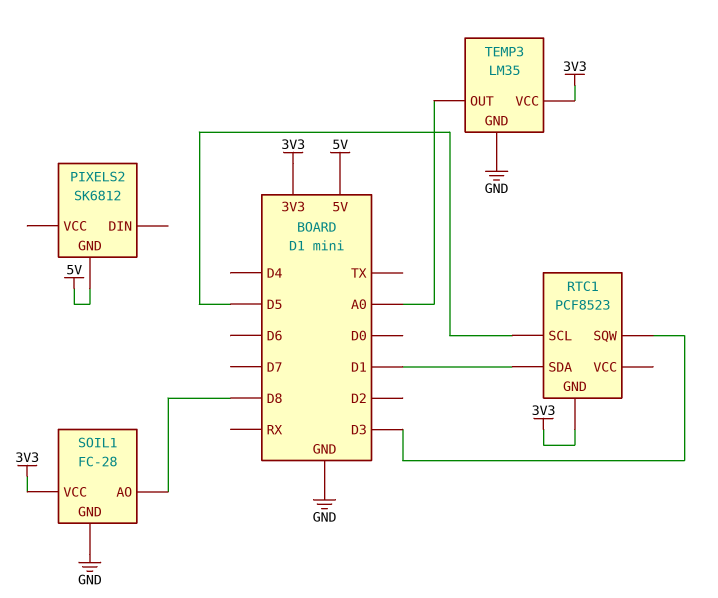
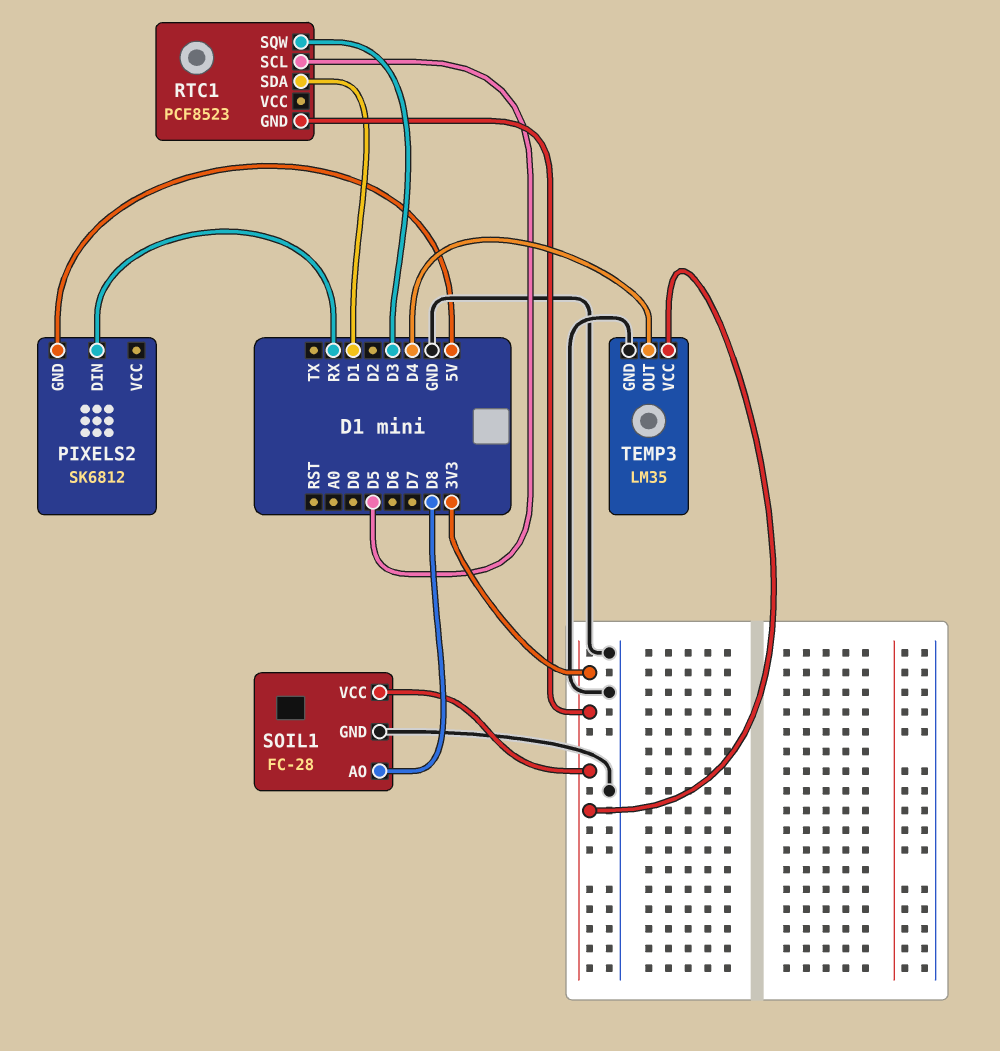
PIXELS2 pin DIN: none -> RX
TEMP3 pin OUT: A0 -> D4

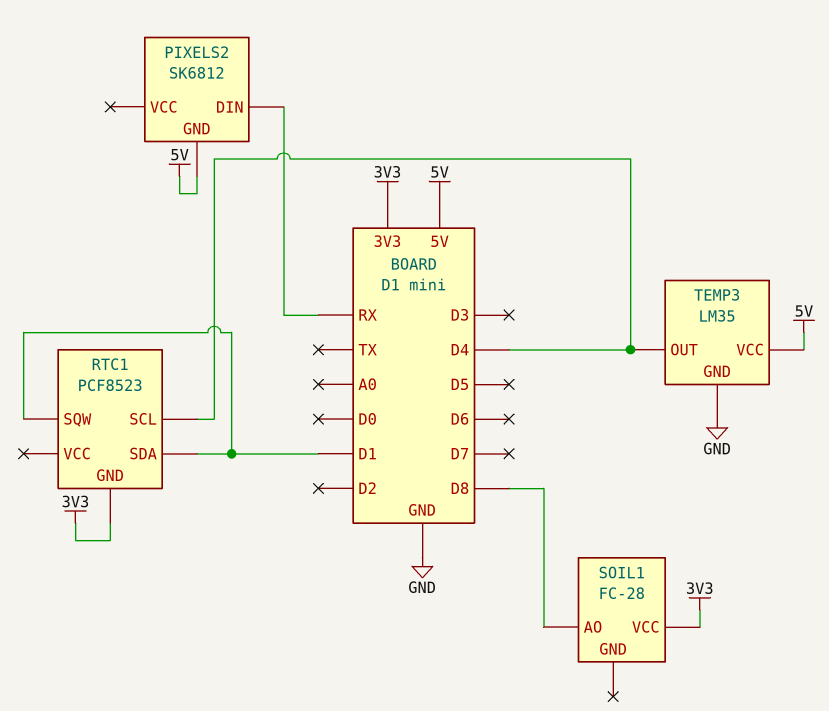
RTC1 pin SCL: D5 -> D4
RTC1 pin SQW: D3 -> D1
SOIL1 pin GND: GND -> none
TEMP3 pin VCC: 3V3 -> 5V

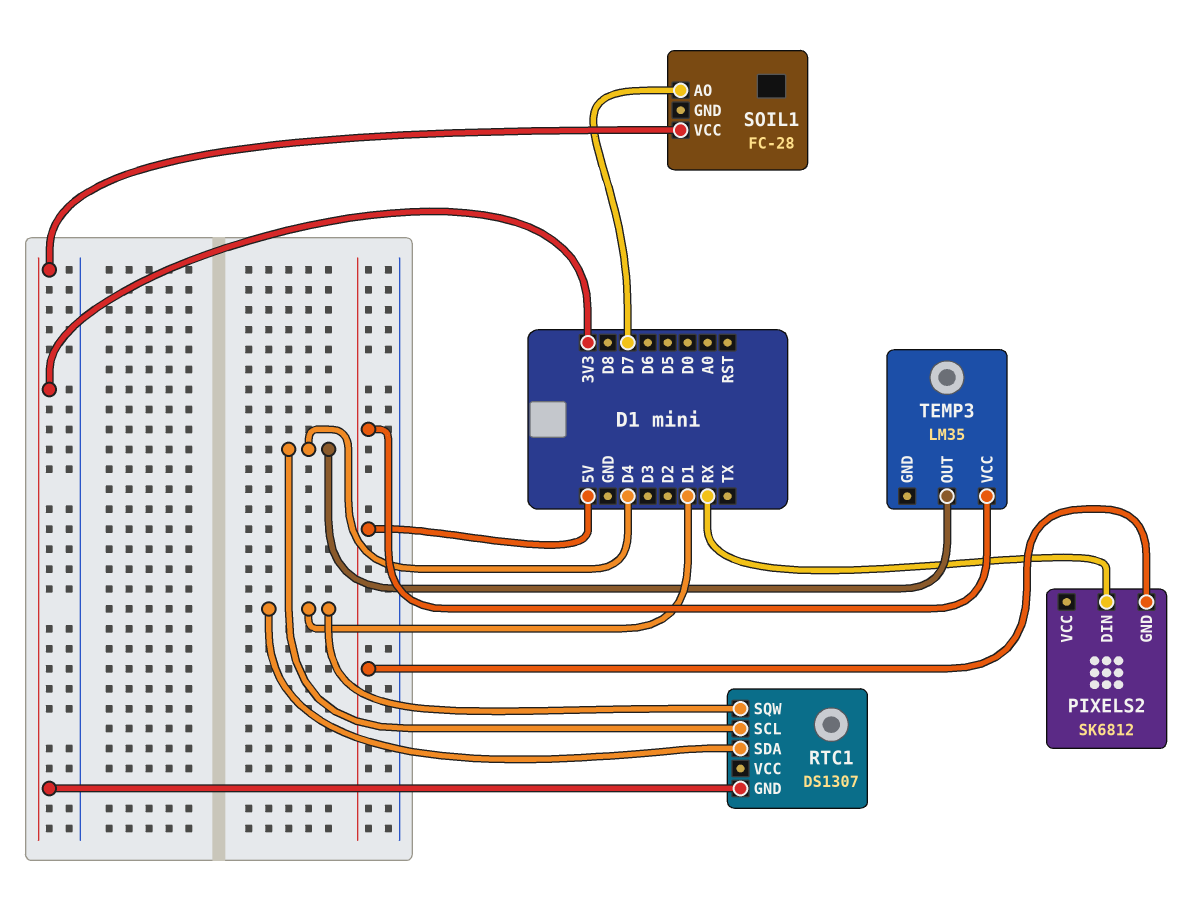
RTC1: PCF8523 -> DS1307
SOIL1 pin AO: D8 -> D7
TEMP3 pin GND: GND -> none

